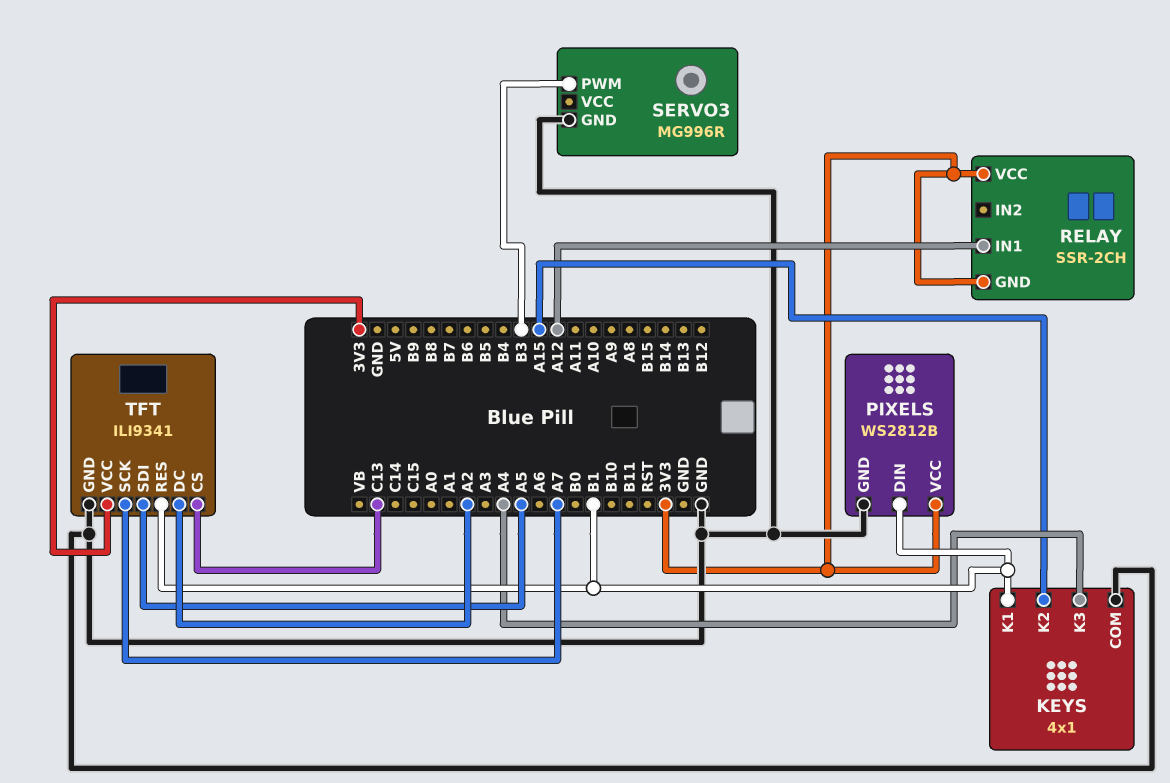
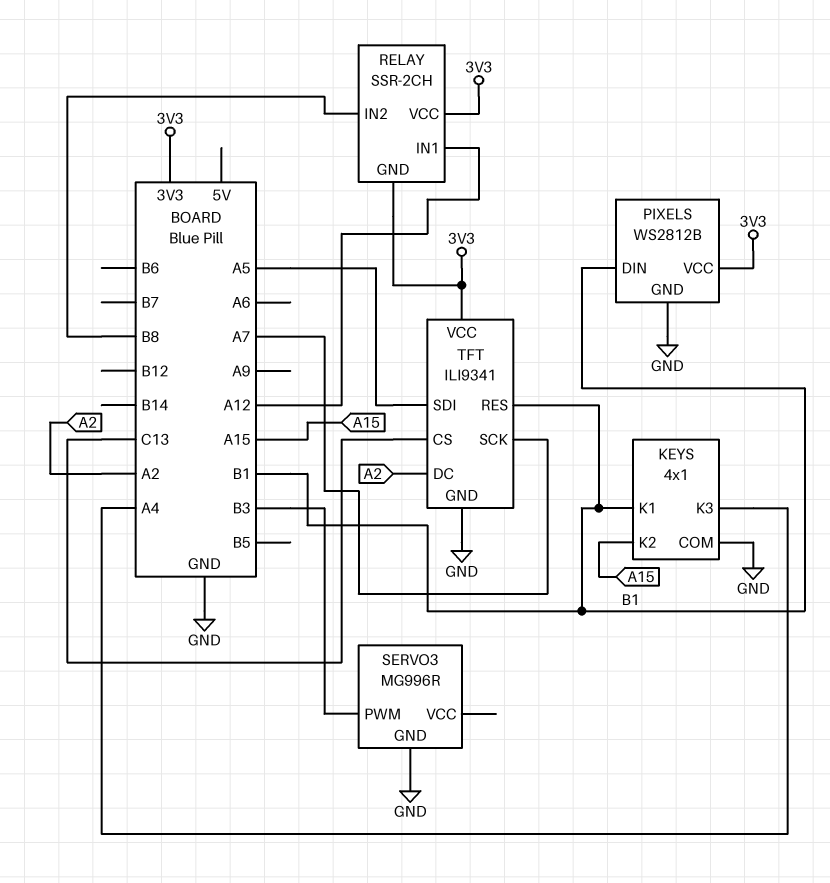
RELAY pin IN2: none -> B8

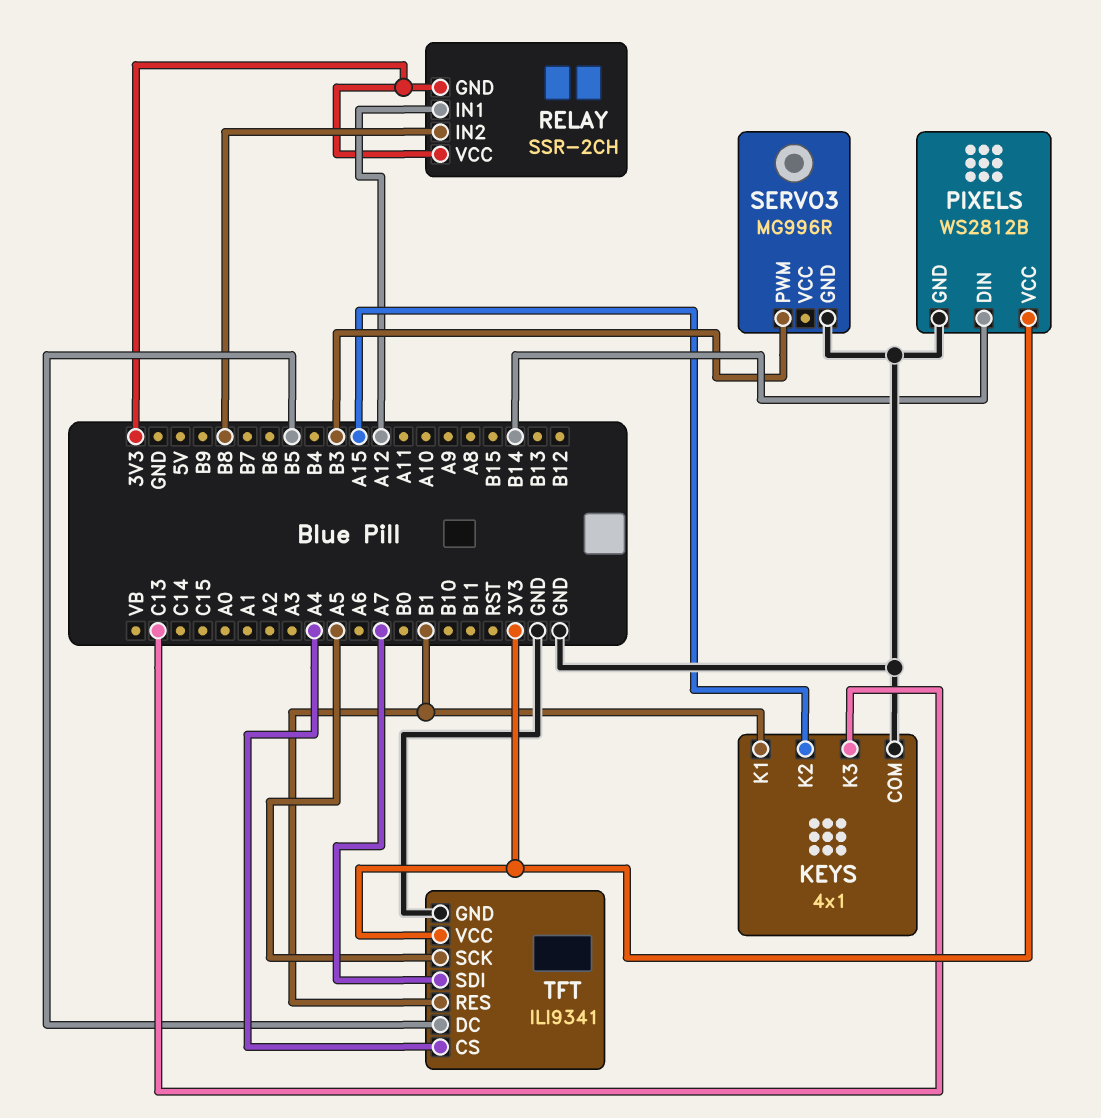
KEYS pin K3: A4 -> C13
PIXELS pin DIN: B1 -> B14
TFT pin CS: C13 -> A4
TFT pin DC: A2 -> B5
TFT pin SCK: A7 -> A5
TFT pin SDI: A5 -> A7

